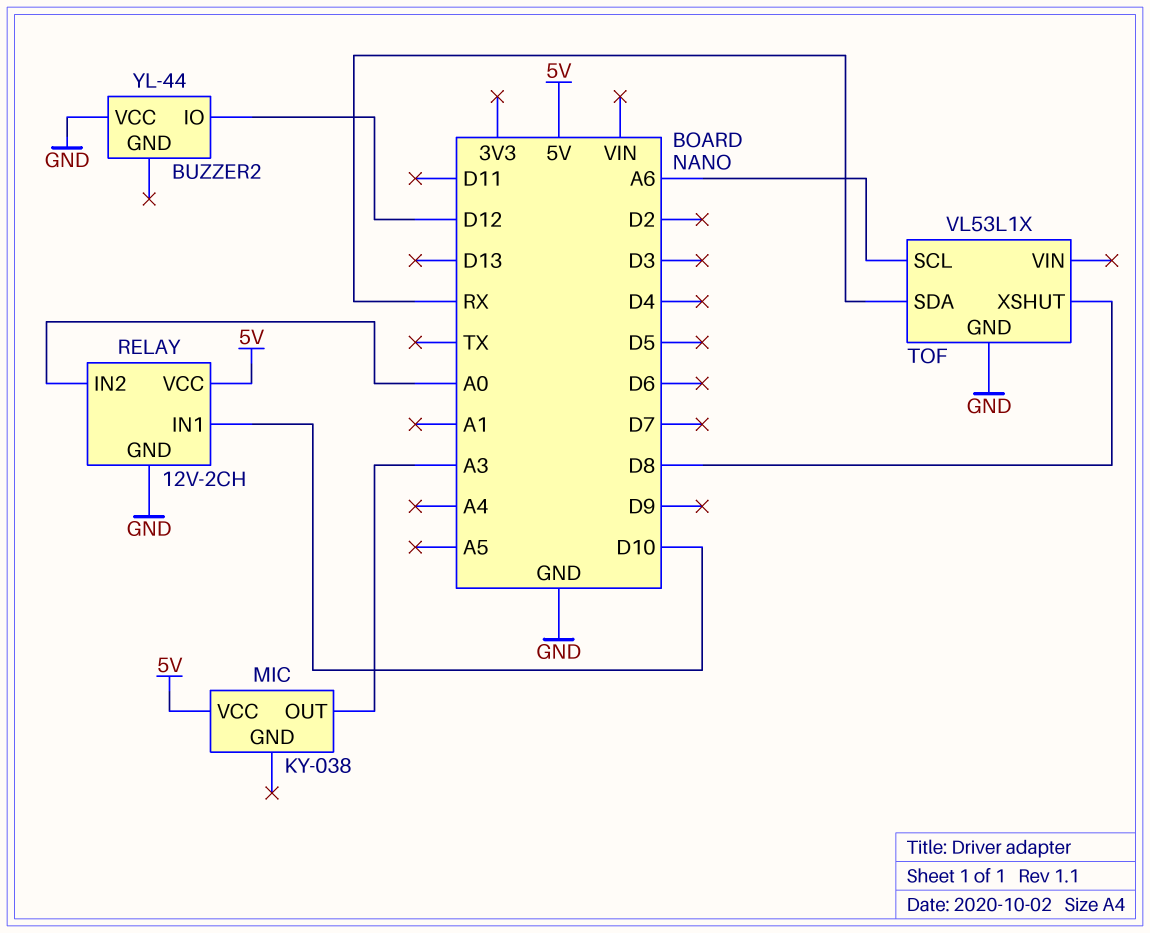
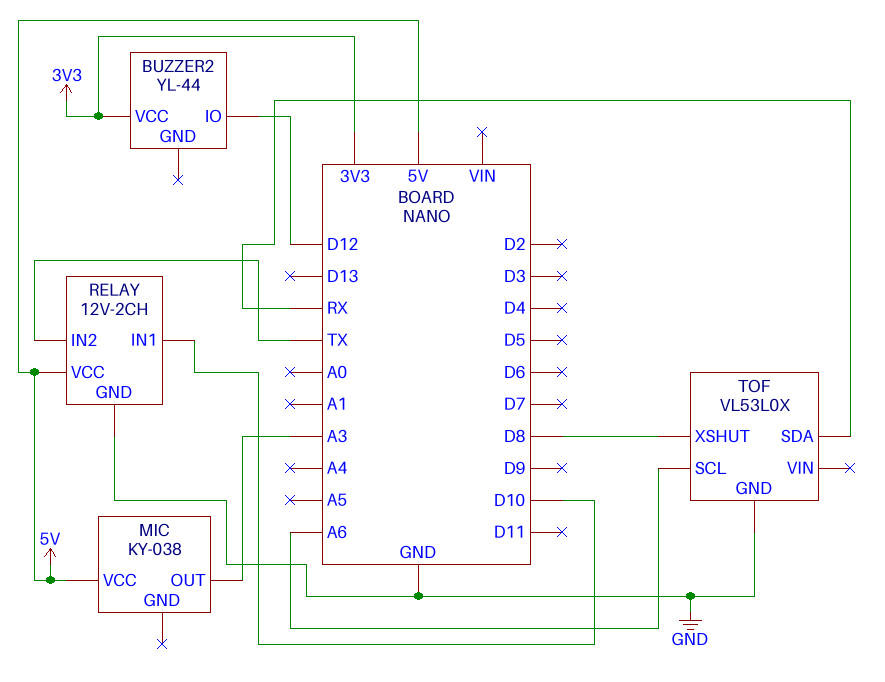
BUZZER2 pin VCC: GND -> 3V3
RELAY pin IN2: A0 -> TX
TOF: VL53L1X -> VL53L0X

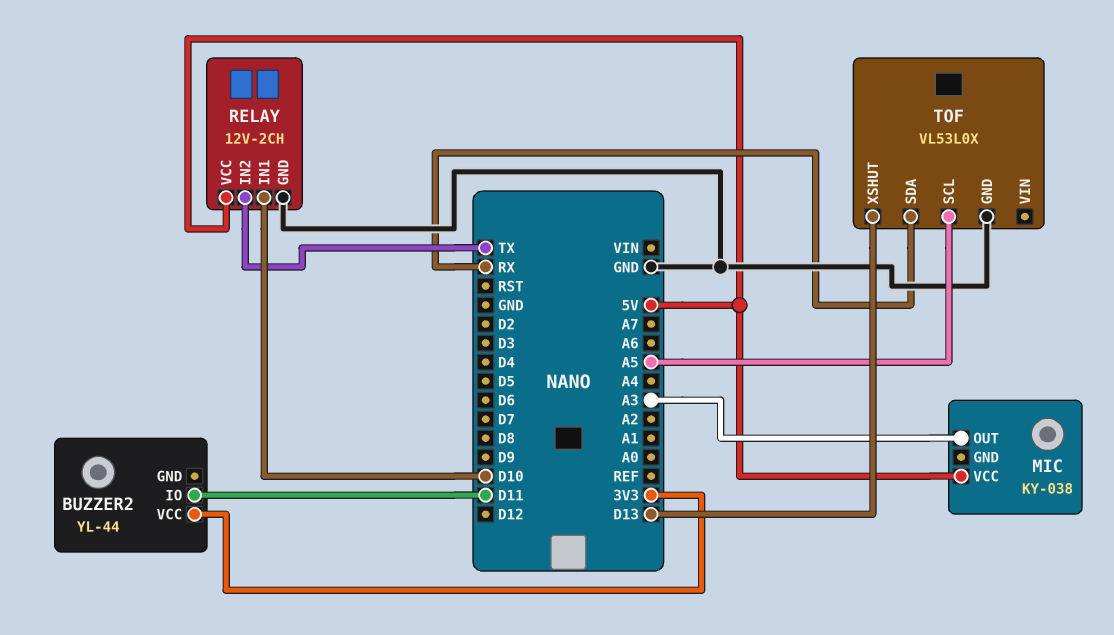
BUZZER2 pin IO: D12 -> D11
TOF pin SCL: A6 -> A5
TOF pin XSHUT: D8 -> D13

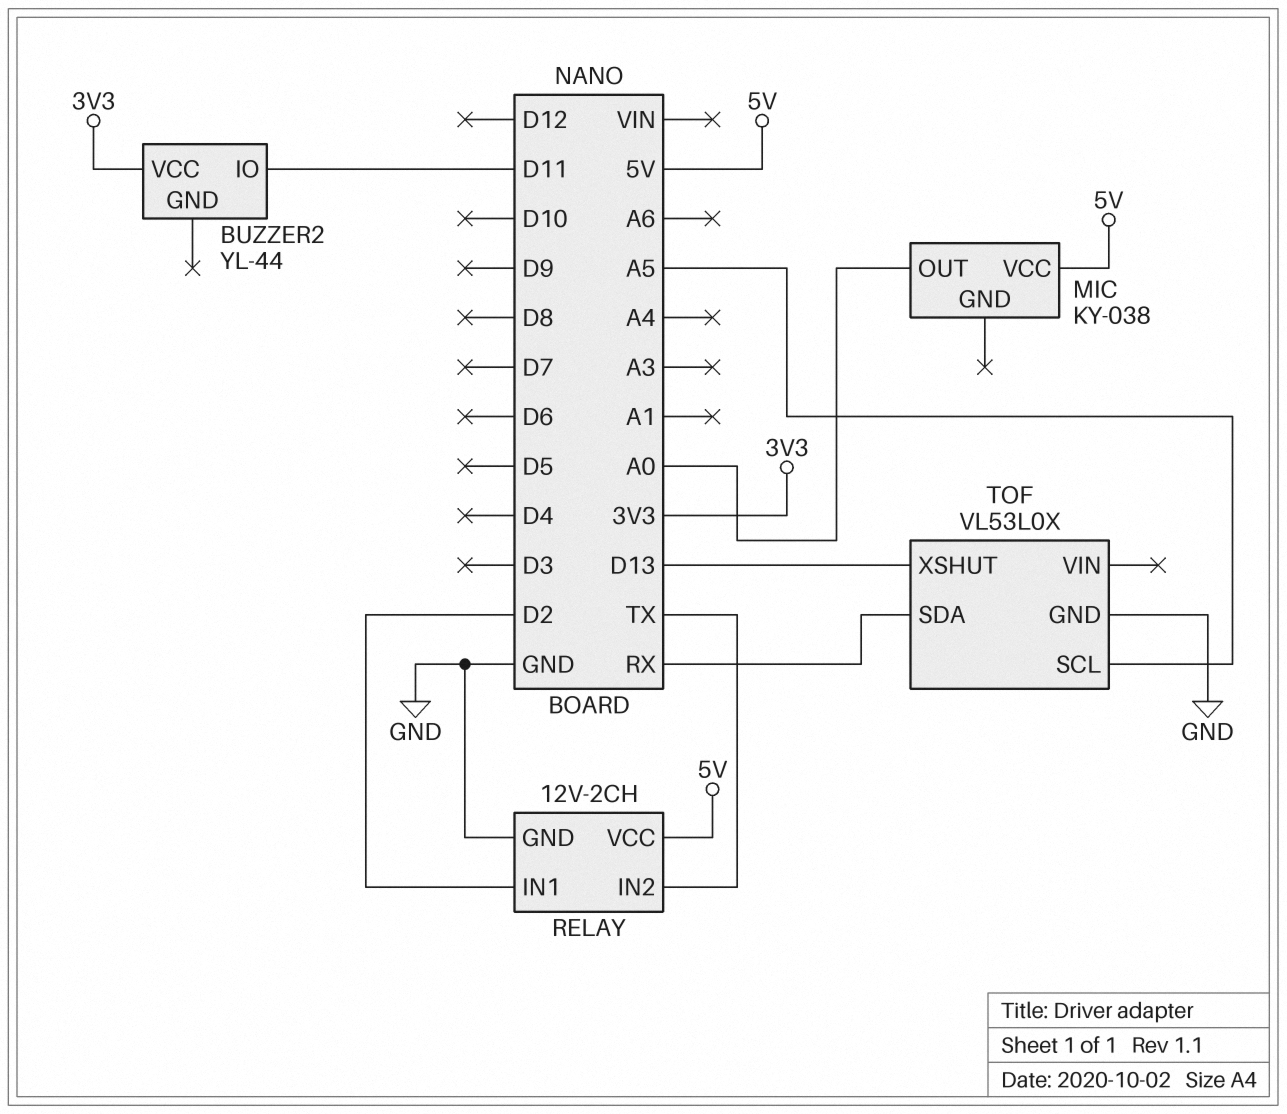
MIC pin OUT: A3 -> A0
RELAY pin IN1: D10 -> D2

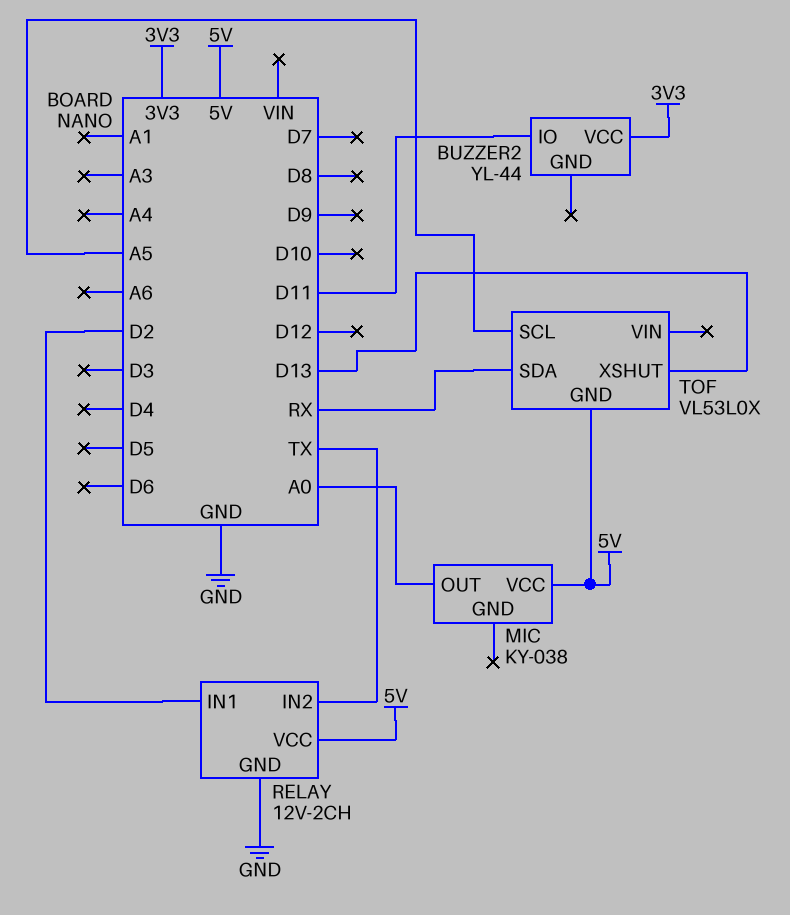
TOF pin GND: GND -> 5V

